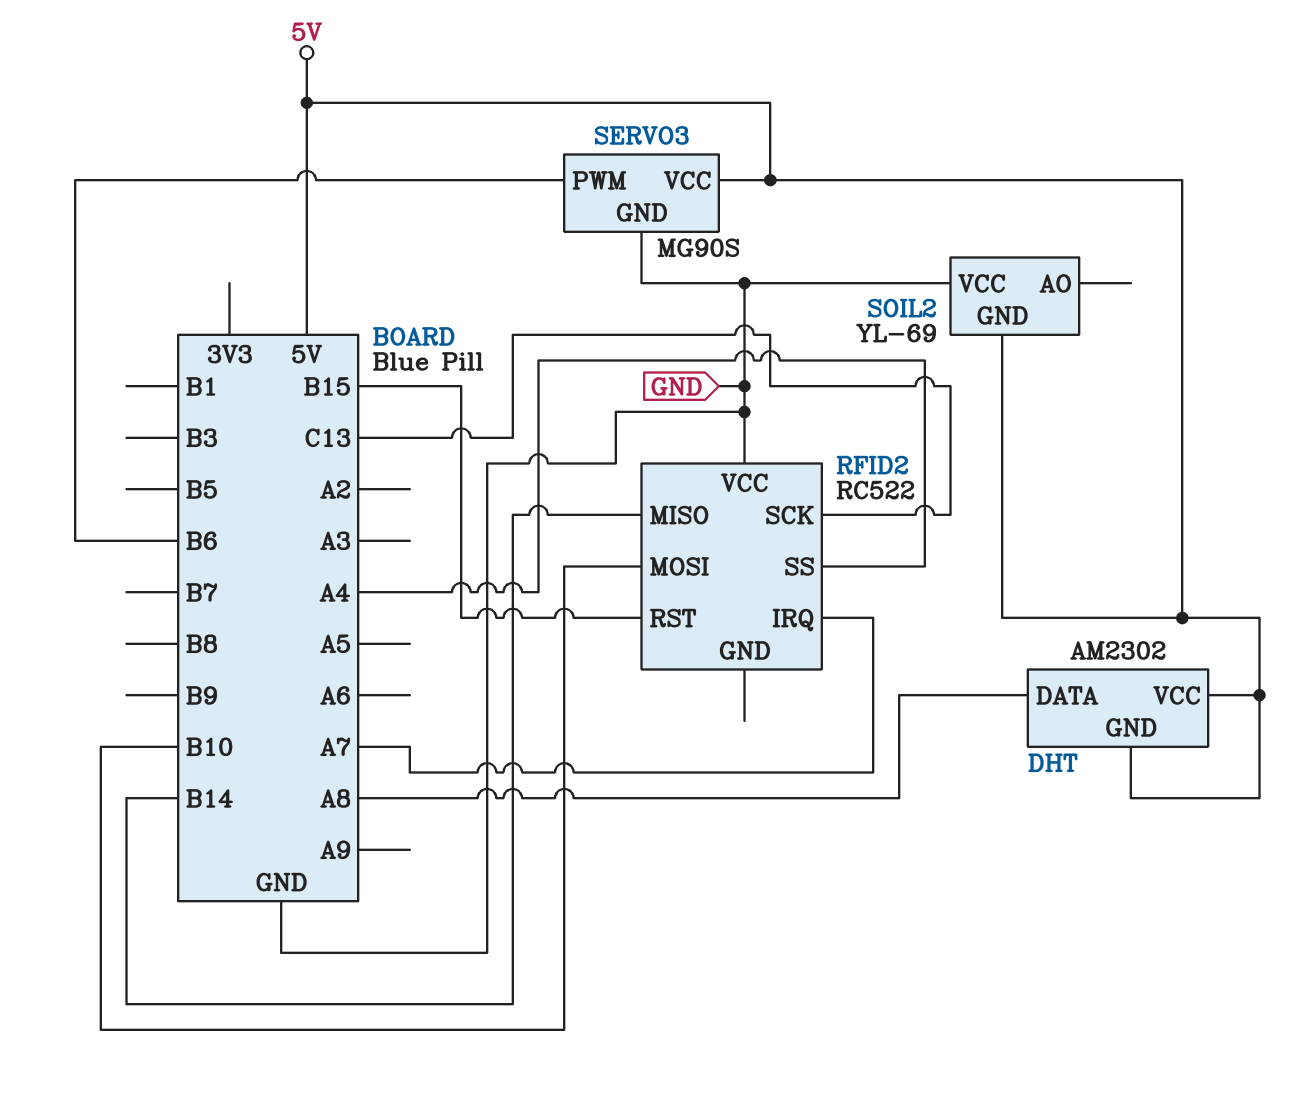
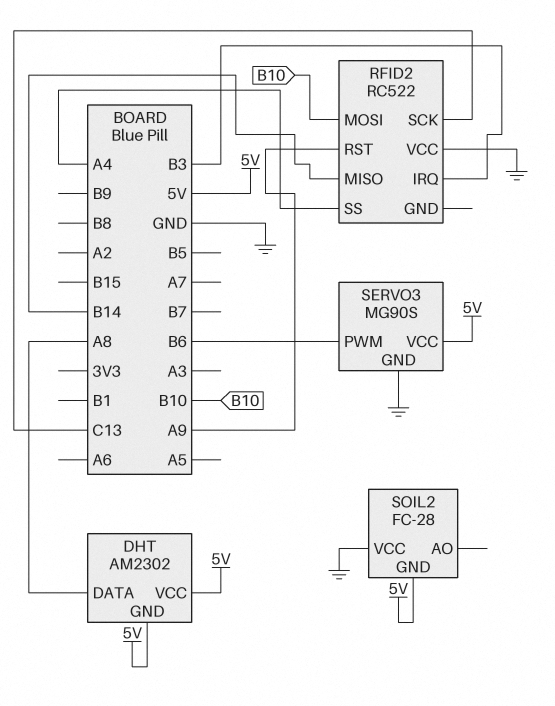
RFID2 pin IRQ: A7 -> B3
RFID2 pin RST: B15 -> A9
SOIL2: YL-69 -> FC-28

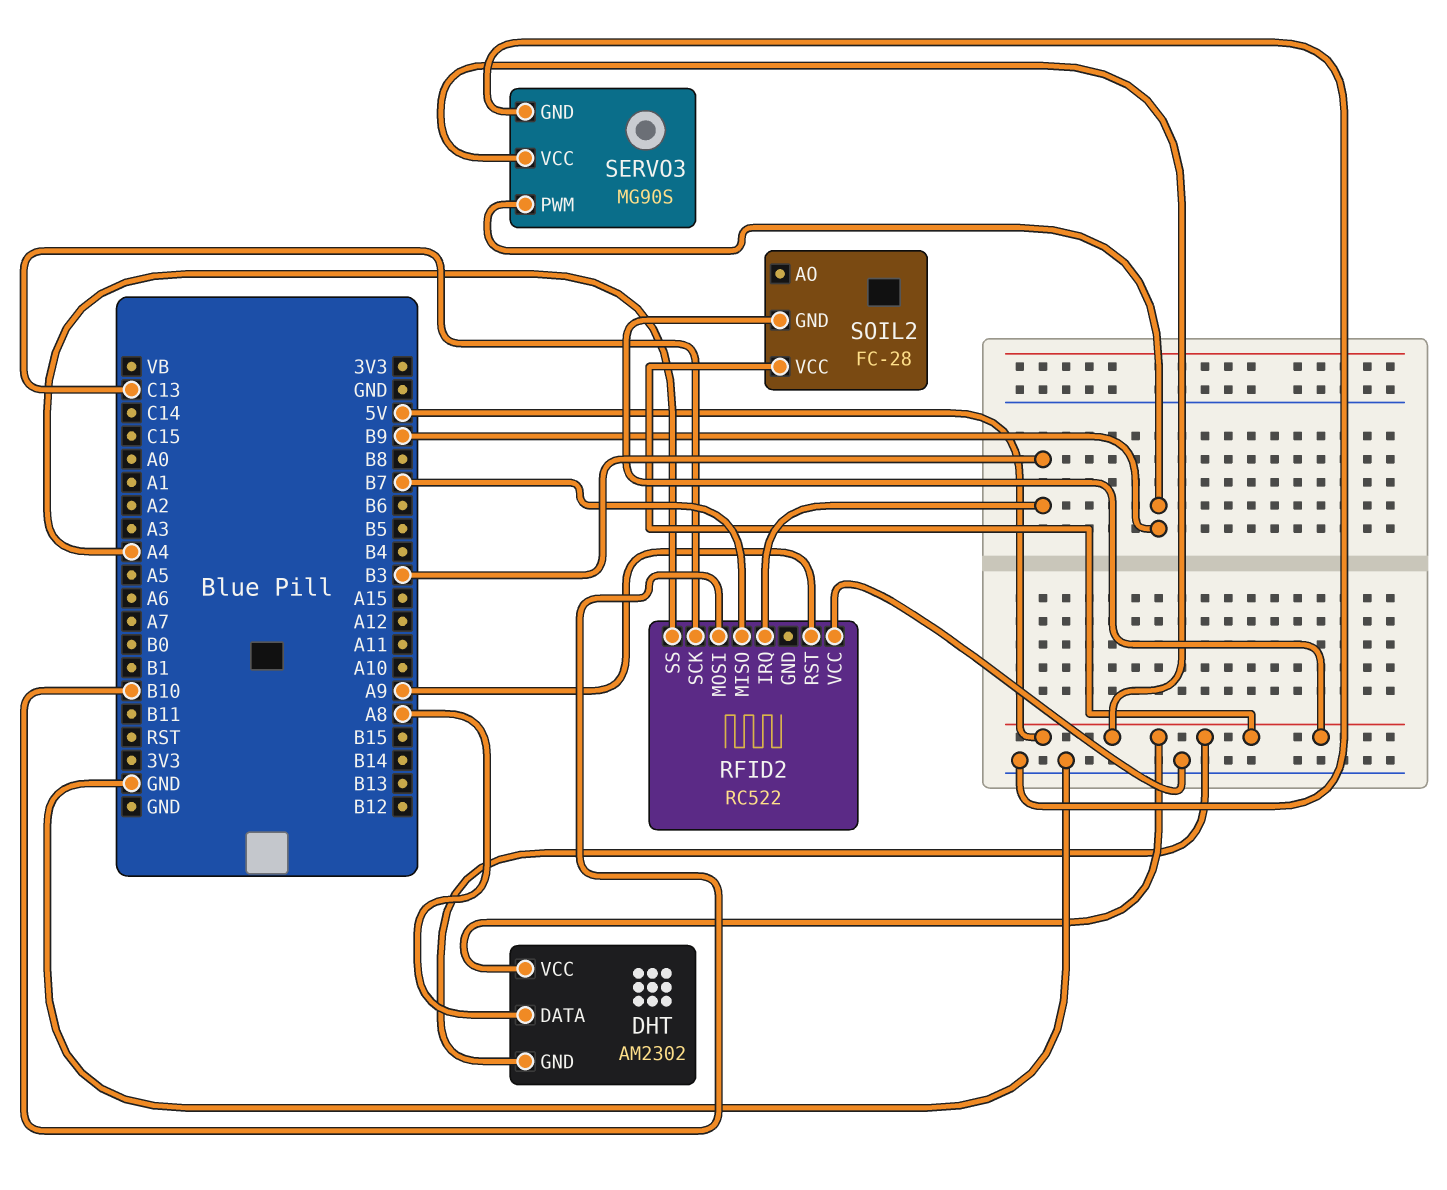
RFID2 pin MISO: B14 -> B7
SERVO3 pin PWM: B6 -> B9
SOIL2 pin VCC: GND -> 5V

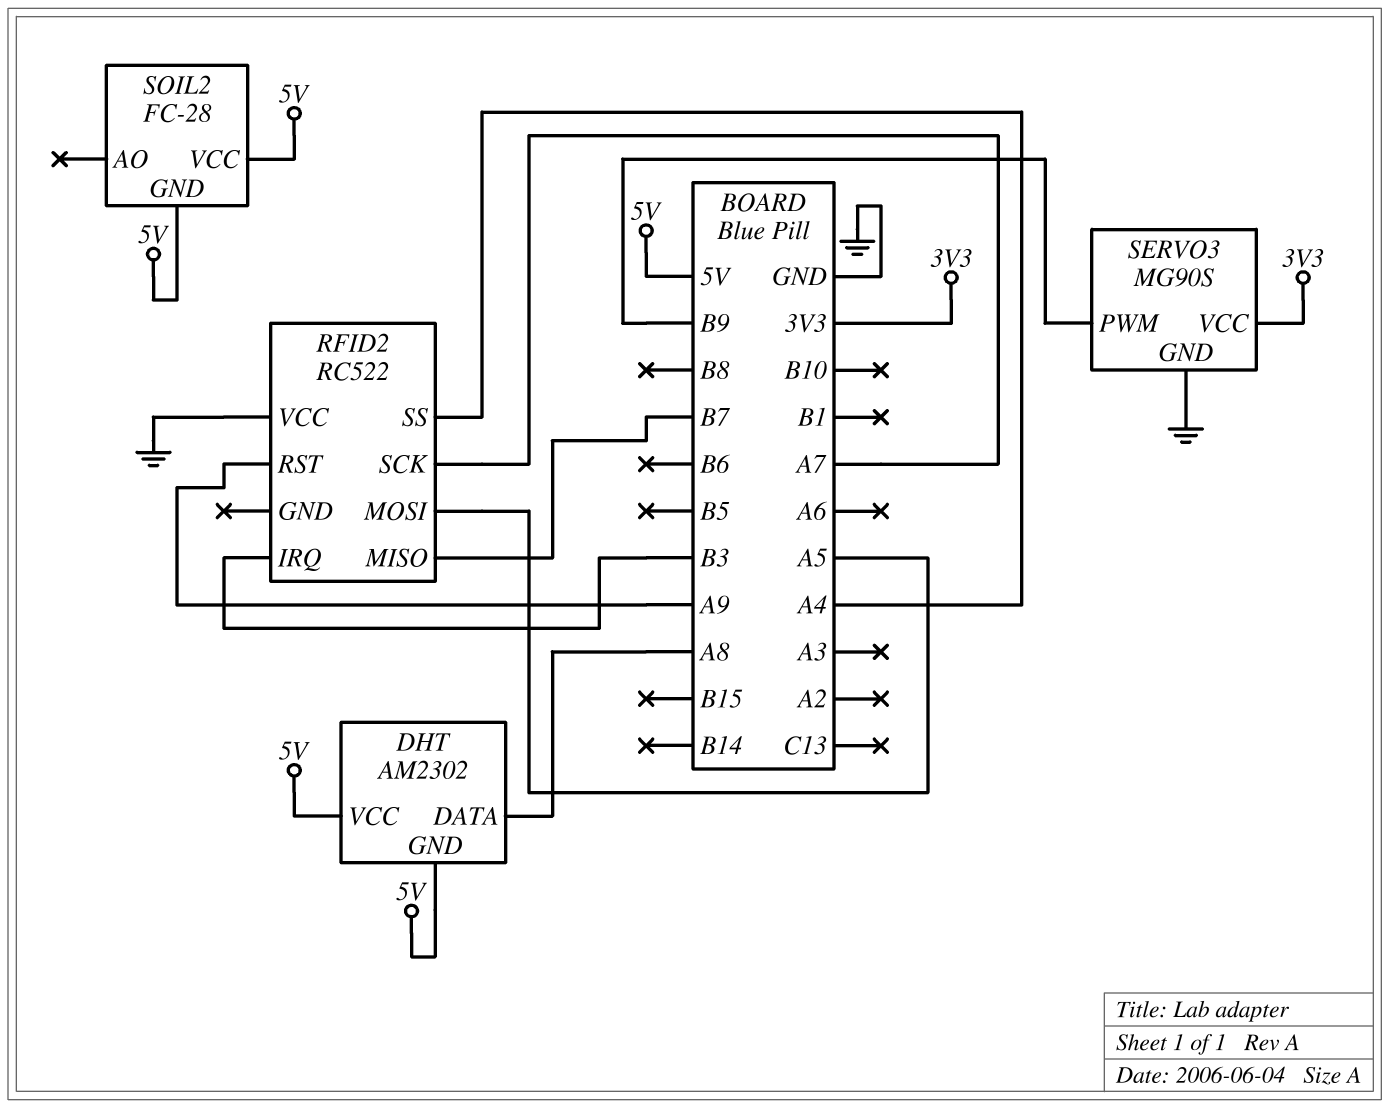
RFID2 pin MOSI: B10 -> A5
RFID2 pin SCK: C13 -> A7
SERVO3 pin VCC: 5V -> 3V3

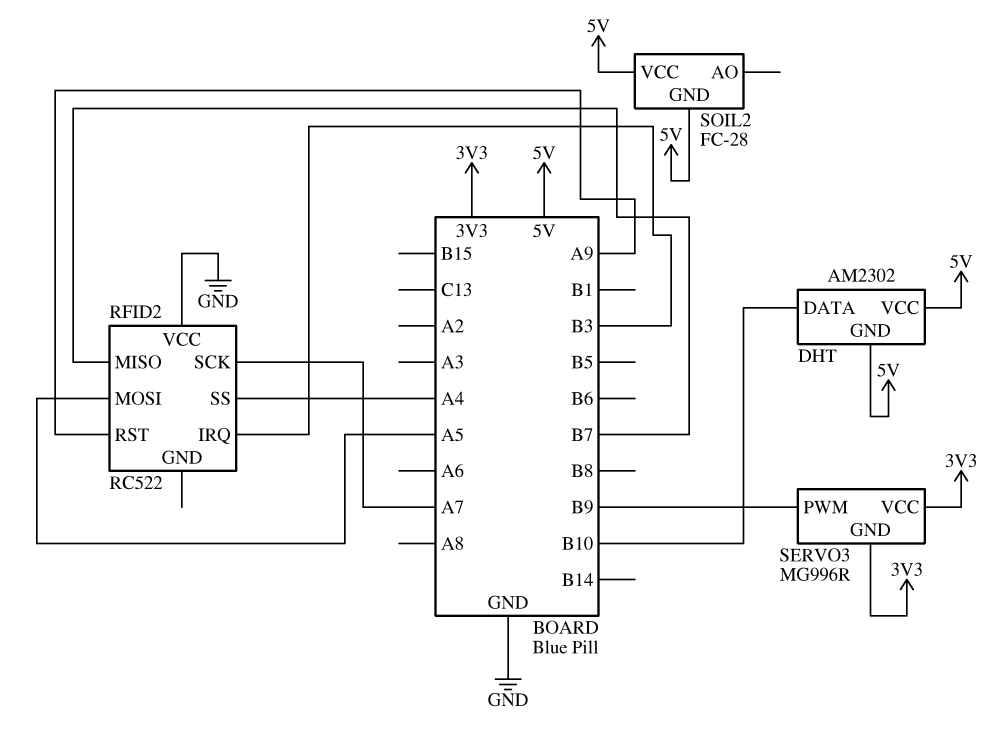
DHT pin DATA: A8 -> B10
SERVO3: MG90S -> MG996R
SERVO3 pin GND: GND -> 3V3

